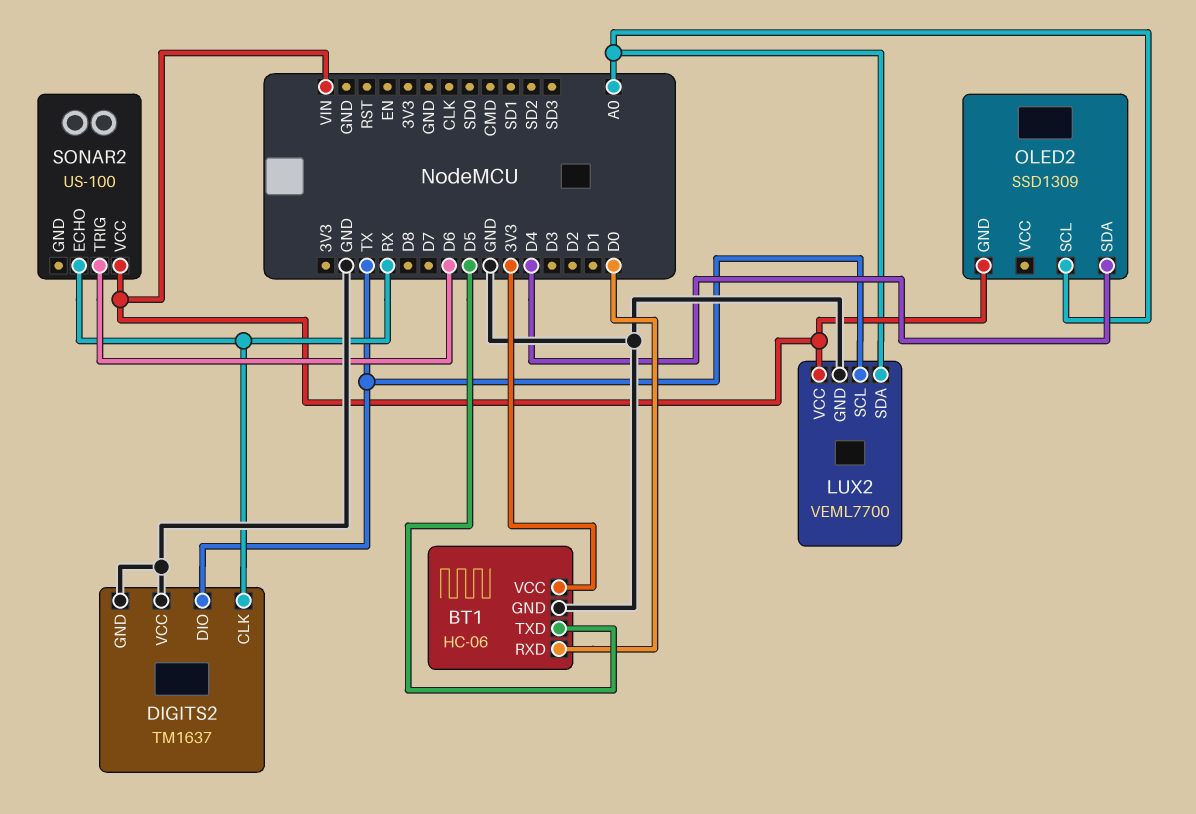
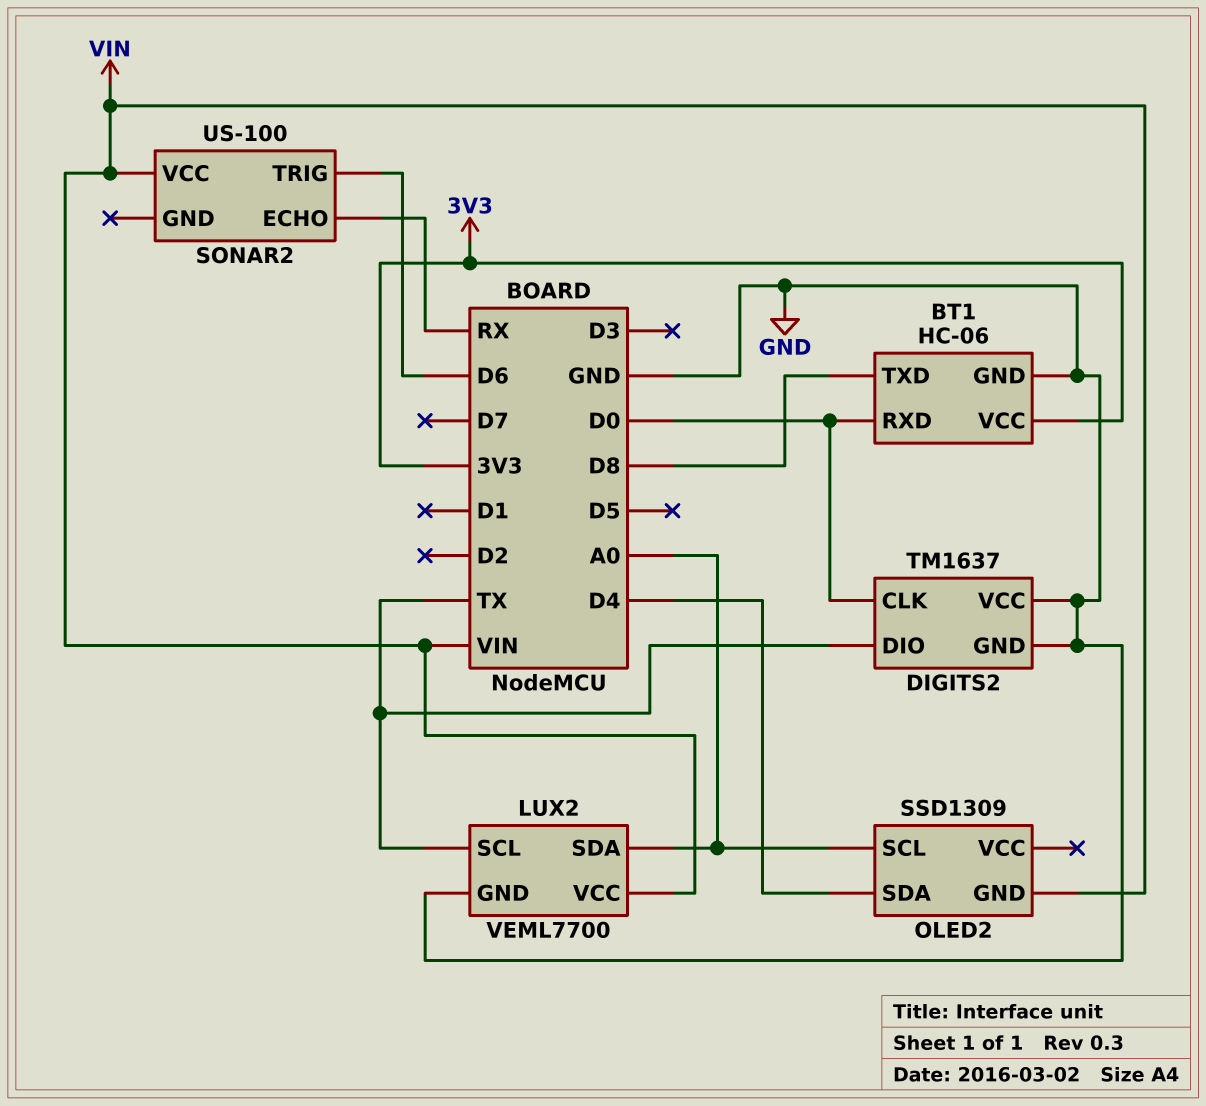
BT1 pin TXD: D5 -> D8
DIGITS2 pin CLK: RX -> D0

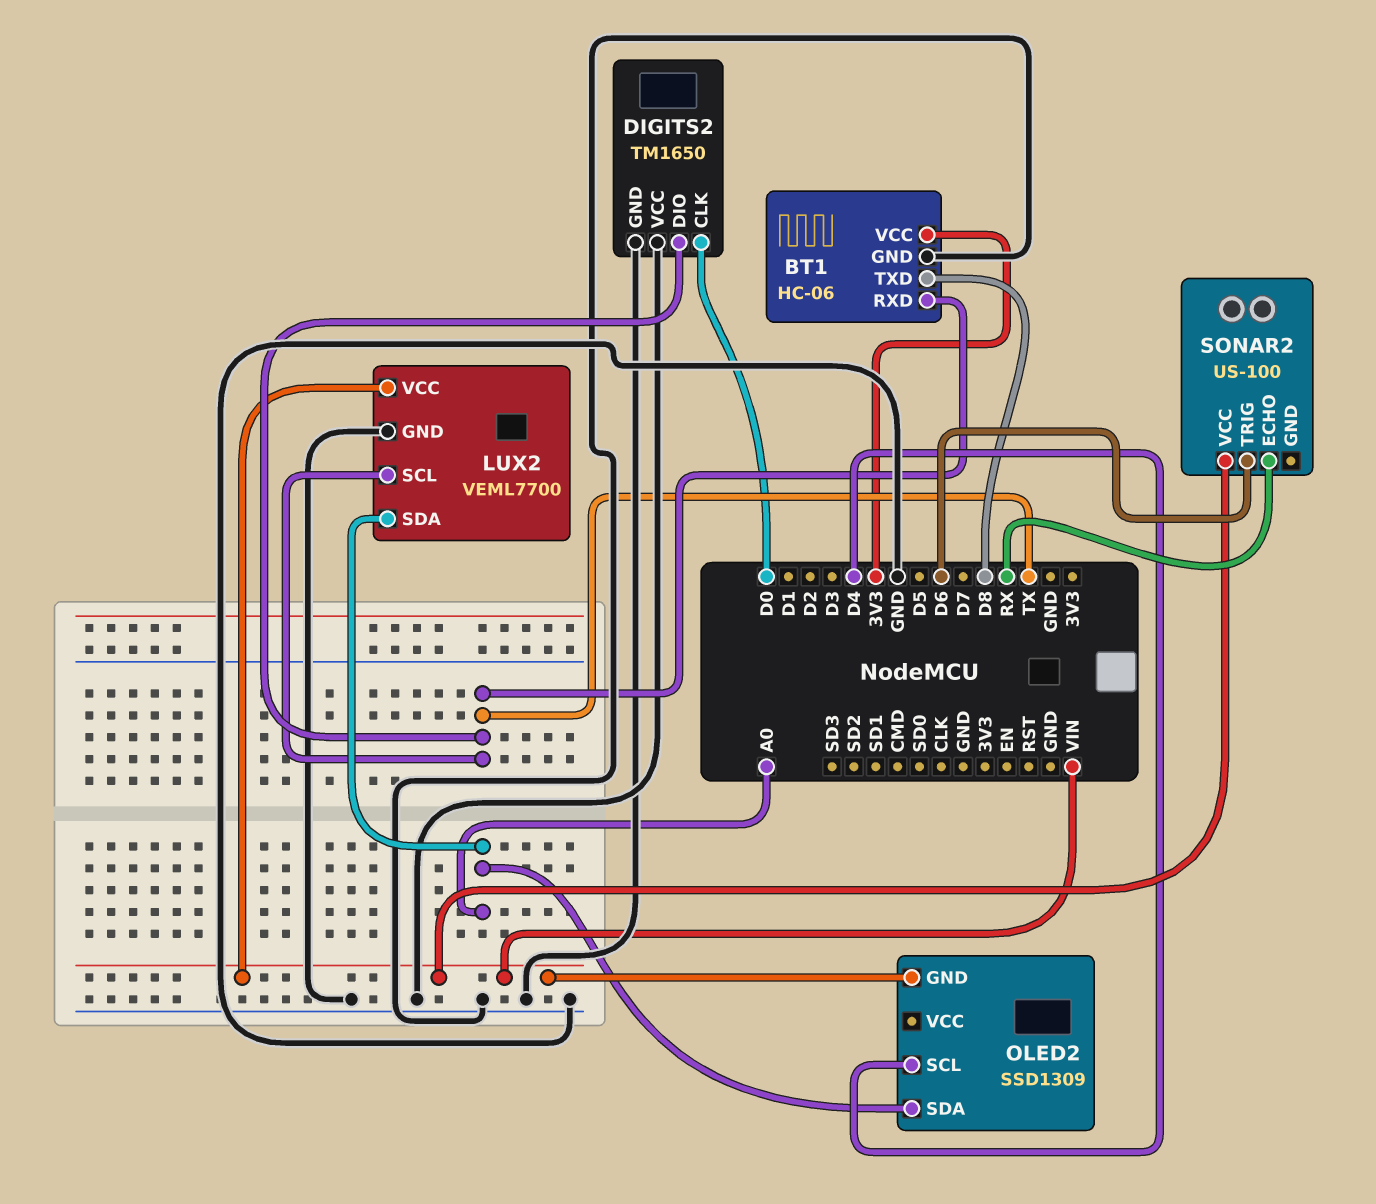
BT1 pin RXD: D0 -> TX
DIGITS2: TM1637 -> TM1650
OLED2 pin SCL: A0 -> D4
OLED2 pin SDA: D4 -> A0

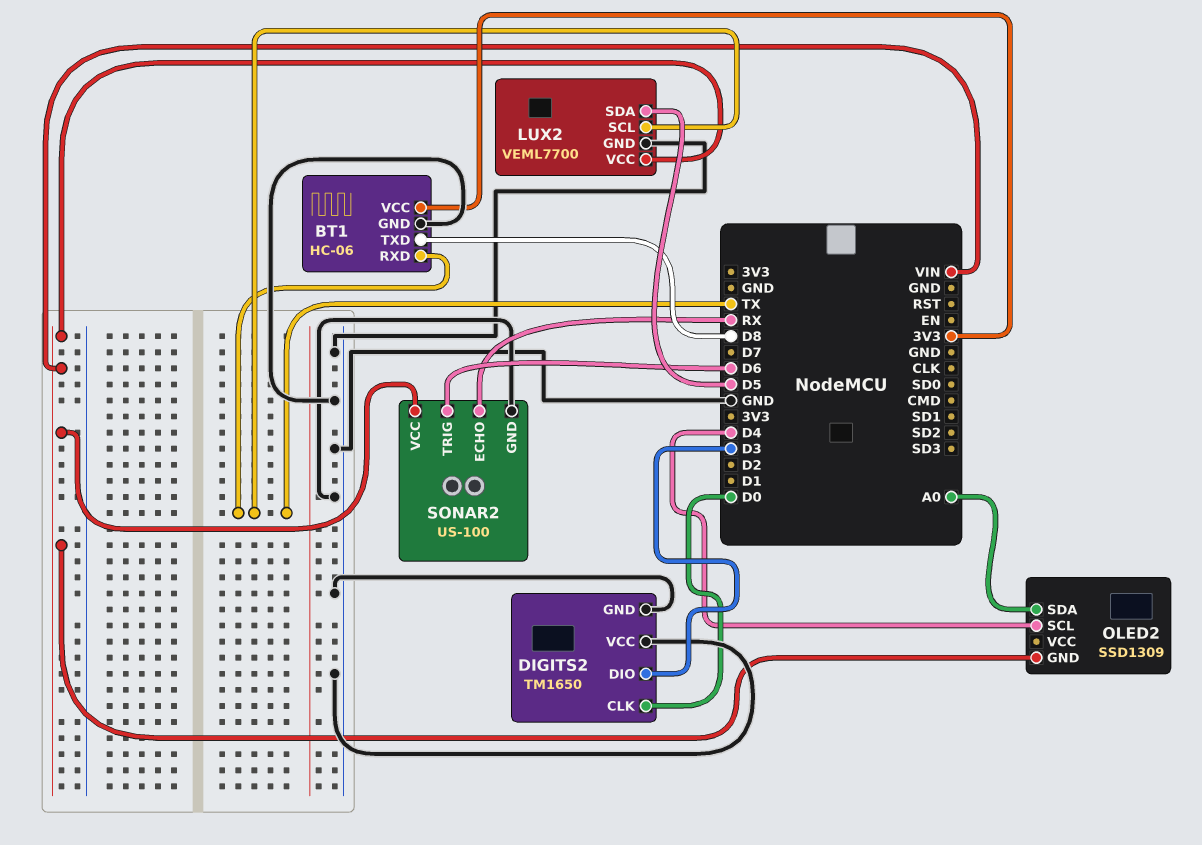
DIGITS2 pin DIO: TX -> D3
LUX2 pin SDA: A0 -> D5
SONAR2 pin GND: none -> GND

